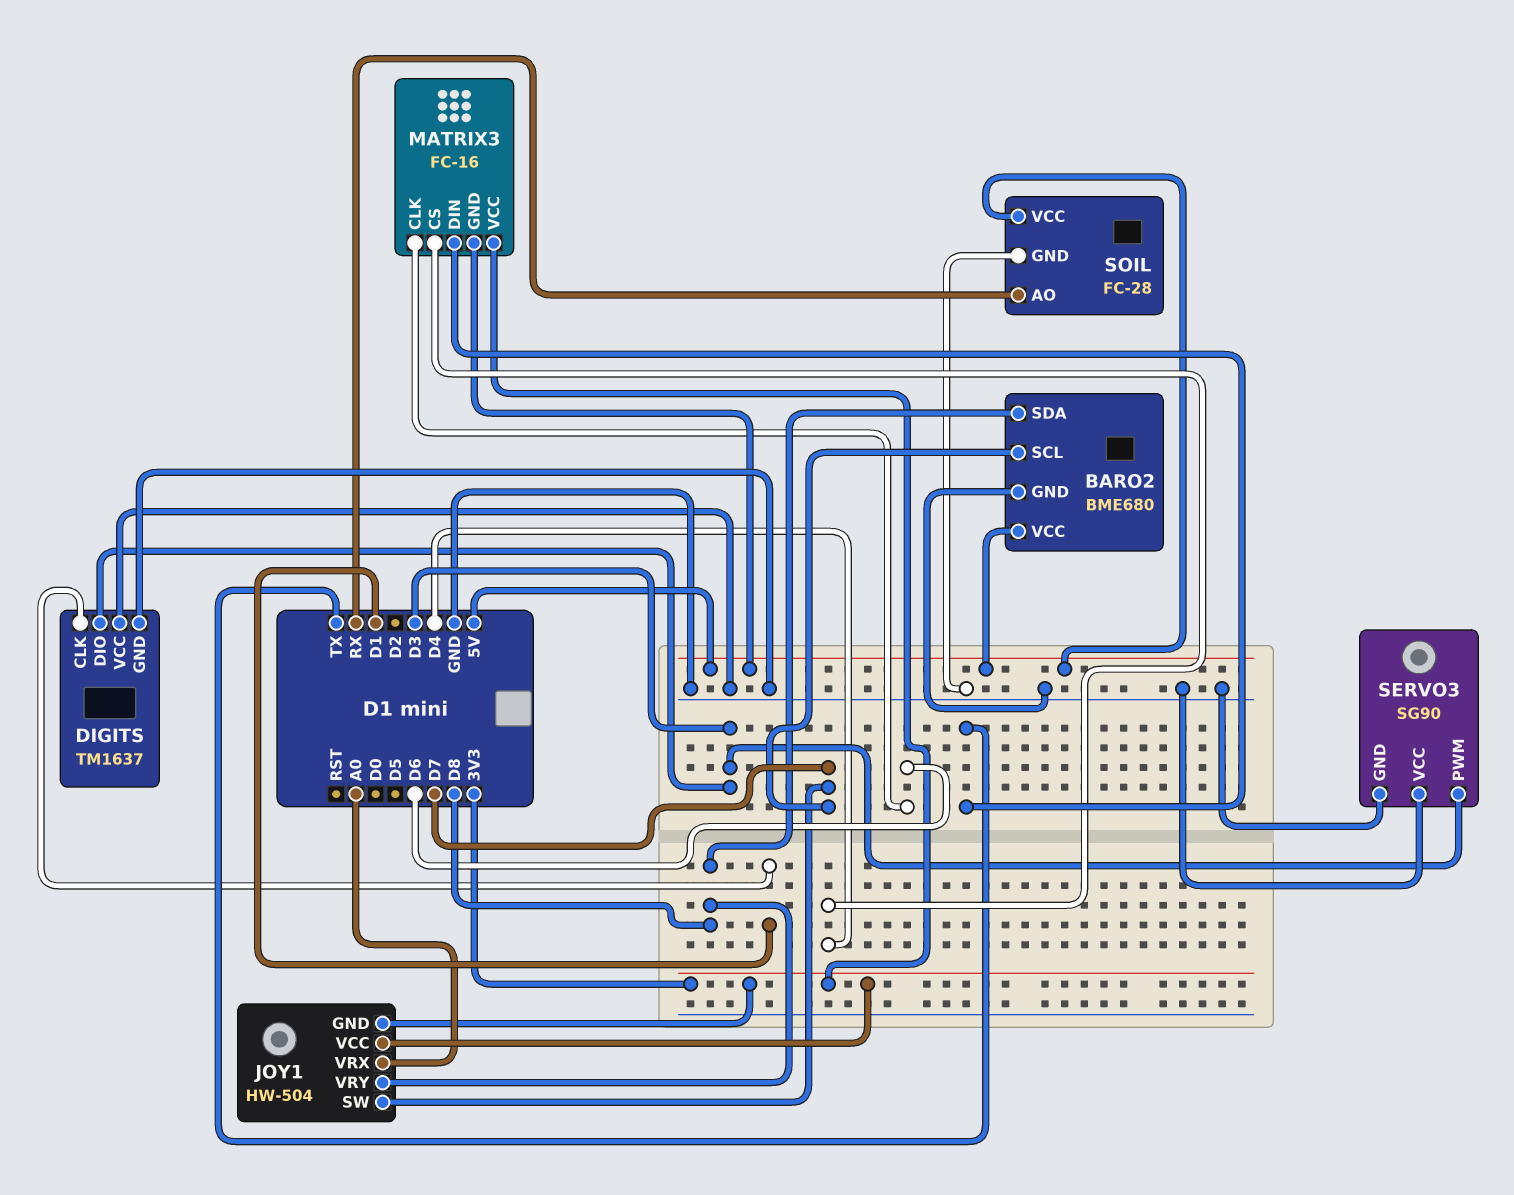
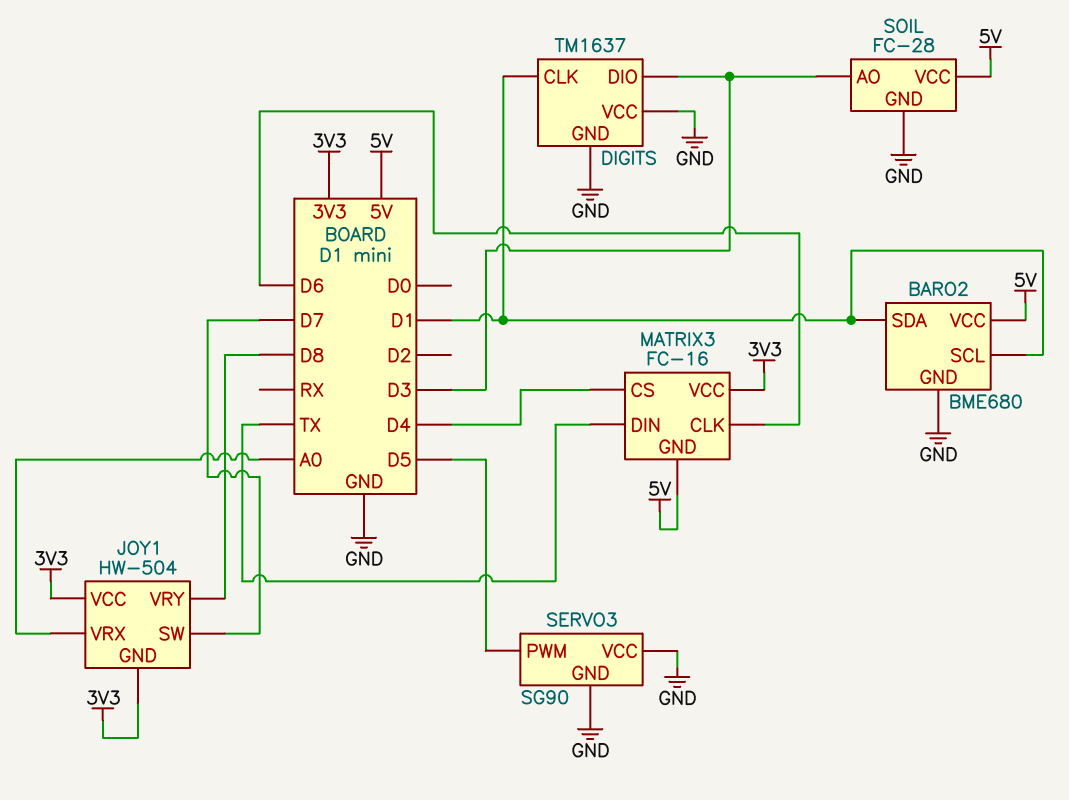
BARO2 pin SCL: D7 -> D1
BARO2 pin SDA: D8 -> D1
SERVO3 pin PWM: D3 -> D5
SOIL pin AO: RX -> D3

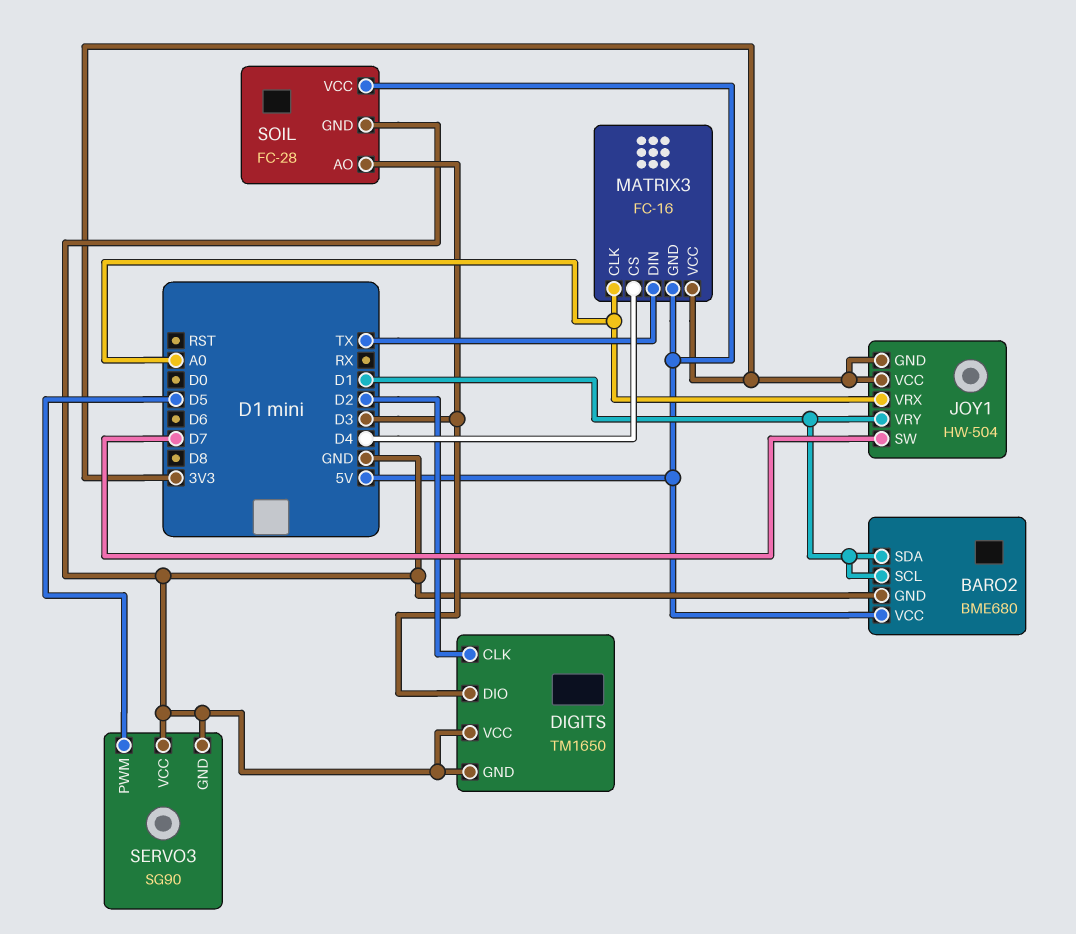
DIGITS: TM1637 -> TM1650
DIGITS pin CLK: D1 -> D2
JOY1 pin VRY: D8 -> D1
MATRIX3 pin CLK: D6 -> A0

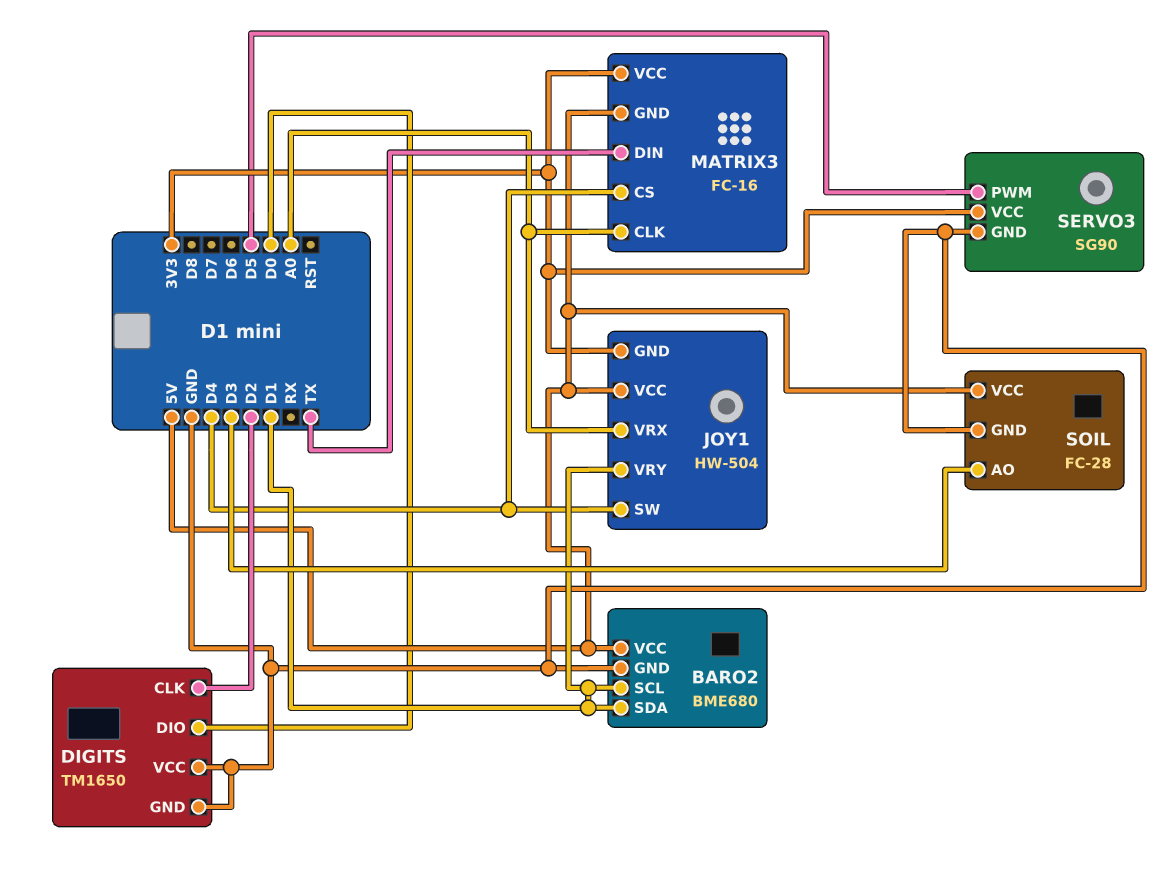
DIGITS pin DIO: D3 -> D0
JOY1 pin SW: D7 -> D4
JOY1 pin VCC: 3V3 -> 5V
SERVO3 pin VCC: GND -> 3V3

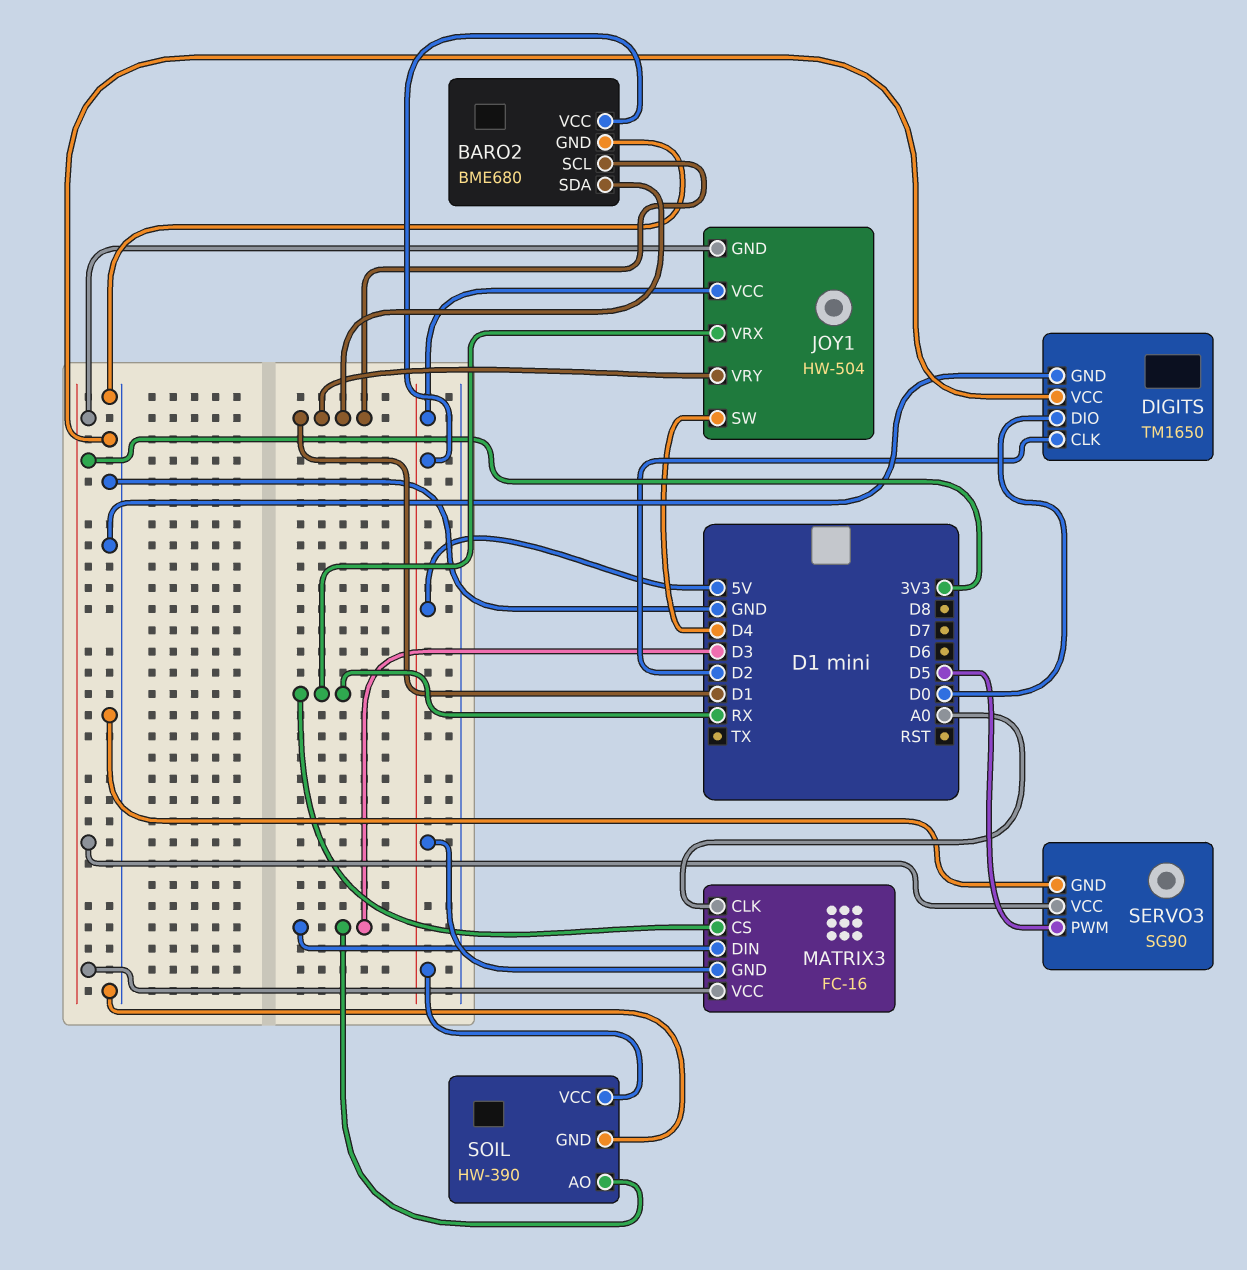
JOY1 pin VRX: A0 -> RX
MATRIX3 pin CS: D4 -> RX
MATRIX3 pin DIN: TX -> D3
SOIL: FC-28 -> HW-390

